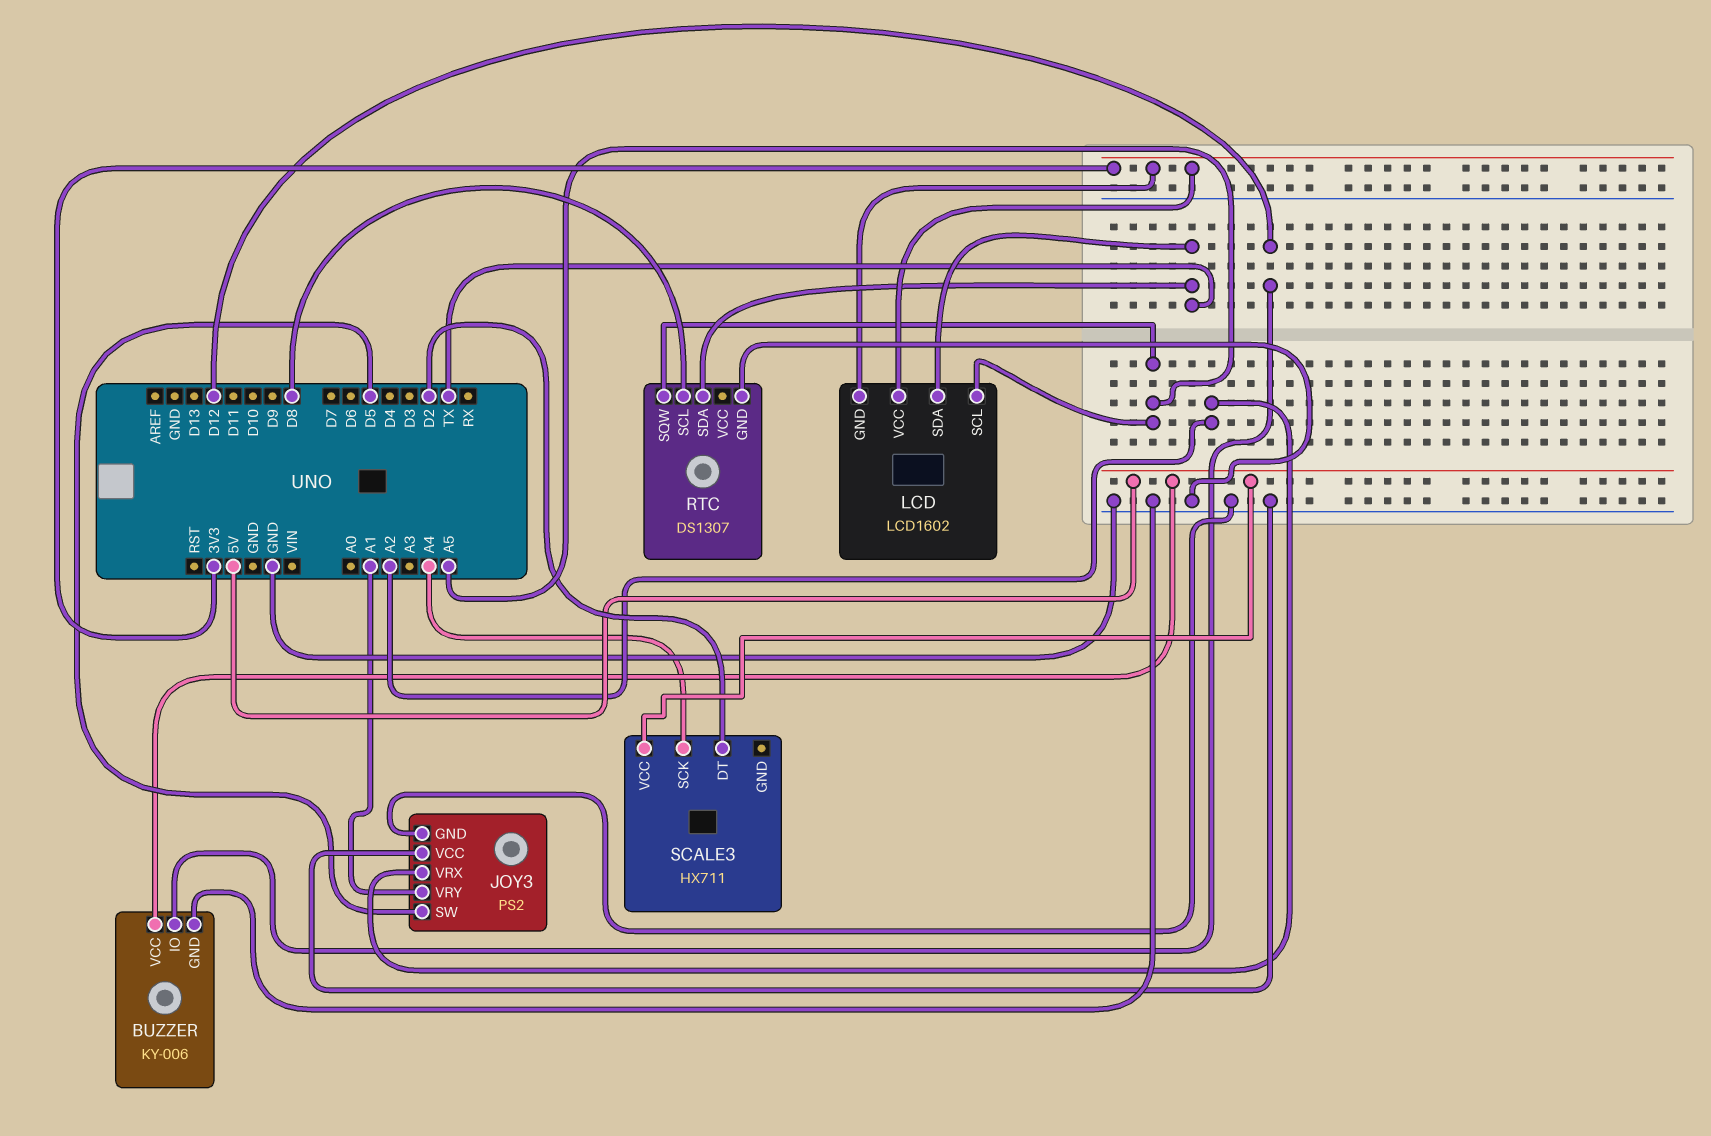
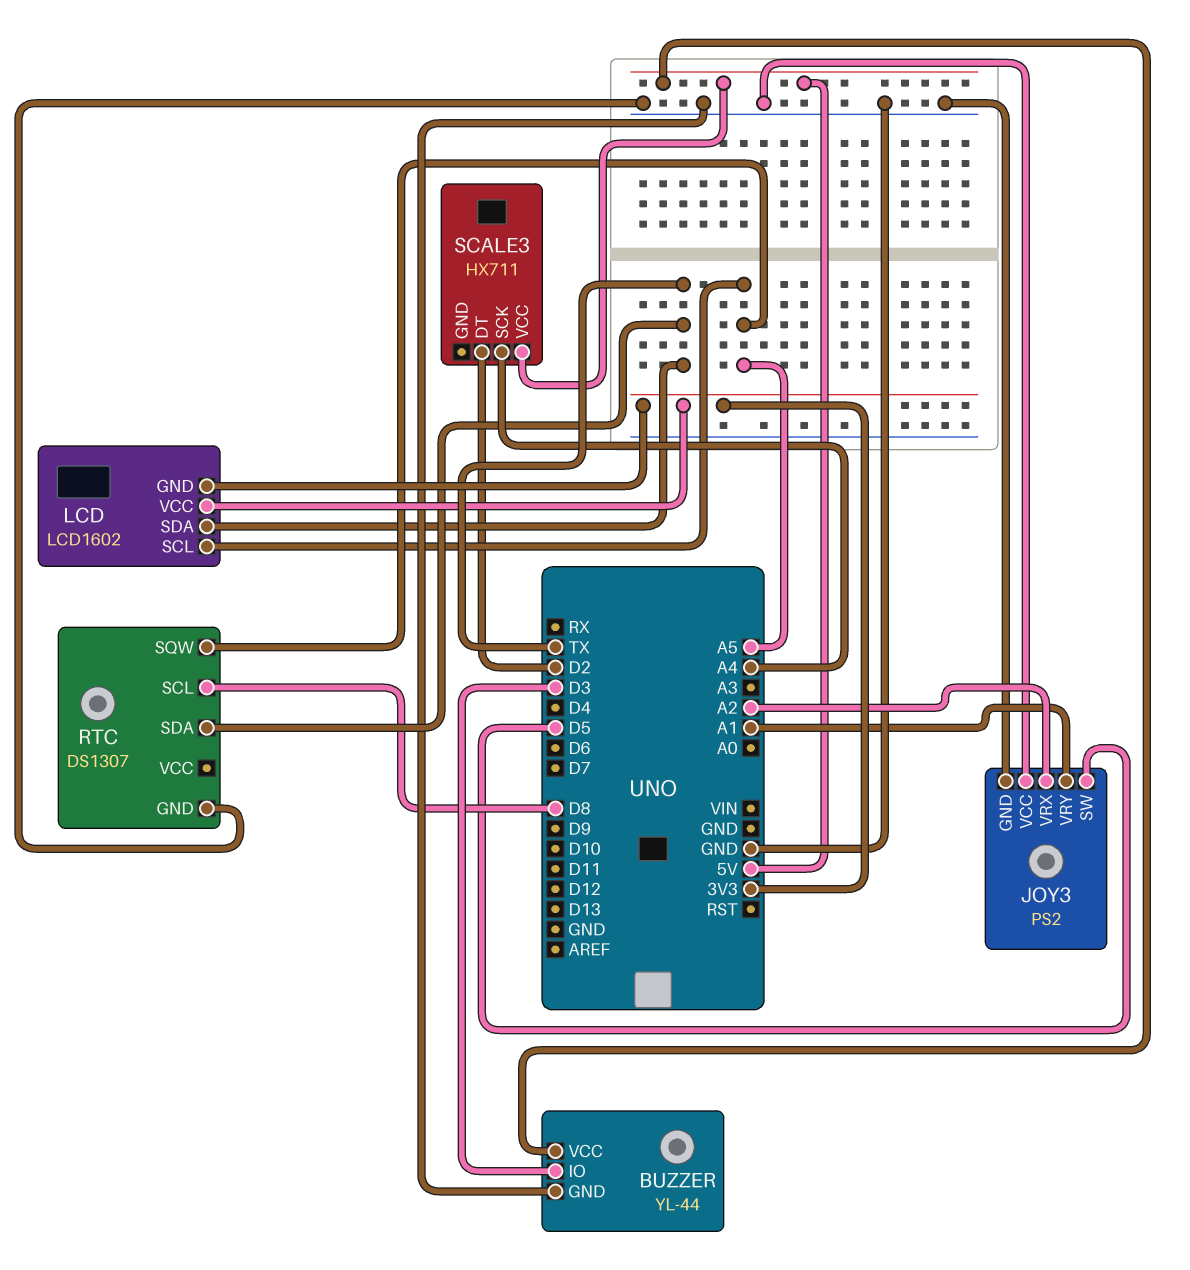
BUZZER: KY-006 -> YL-44
BUZZER pin IO: D12 -> D3

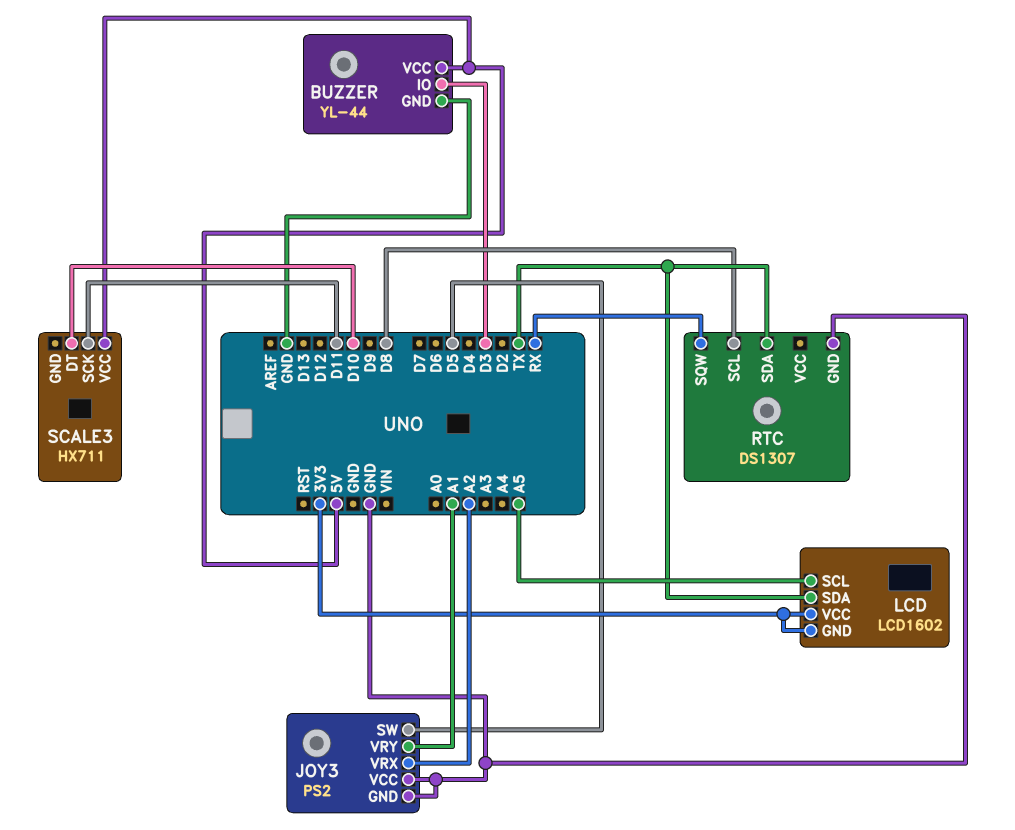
RTC pin SQW: A5 -> RX
SCALE3 pin DT: D2 -> D10
SCALE3 pin SCK: A4 -> D11

